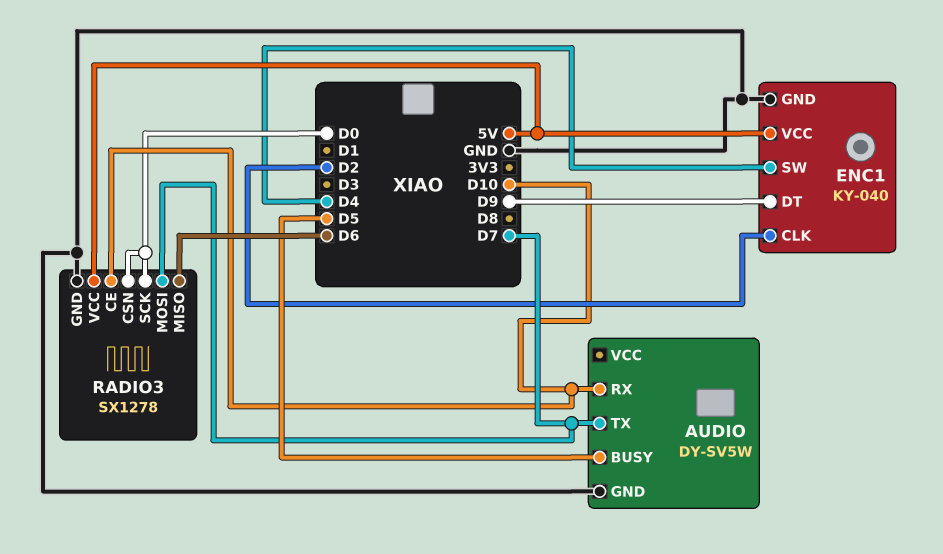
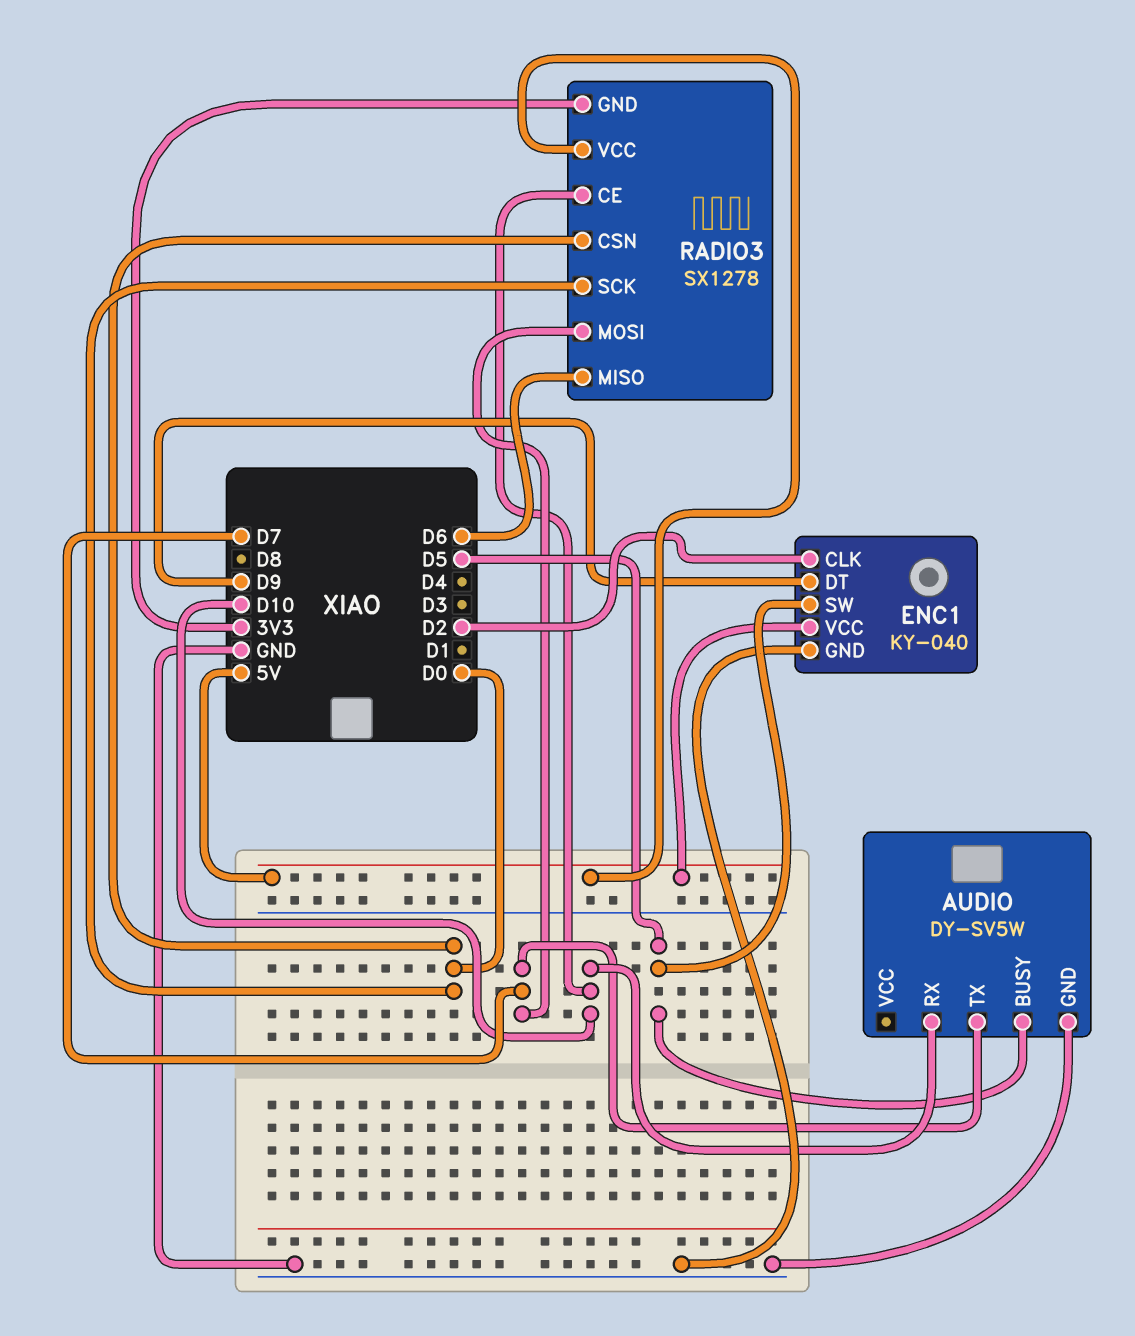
ENC1 pin SW: D4 -> D5
RADIO3 pin GND: GND -> 3V3

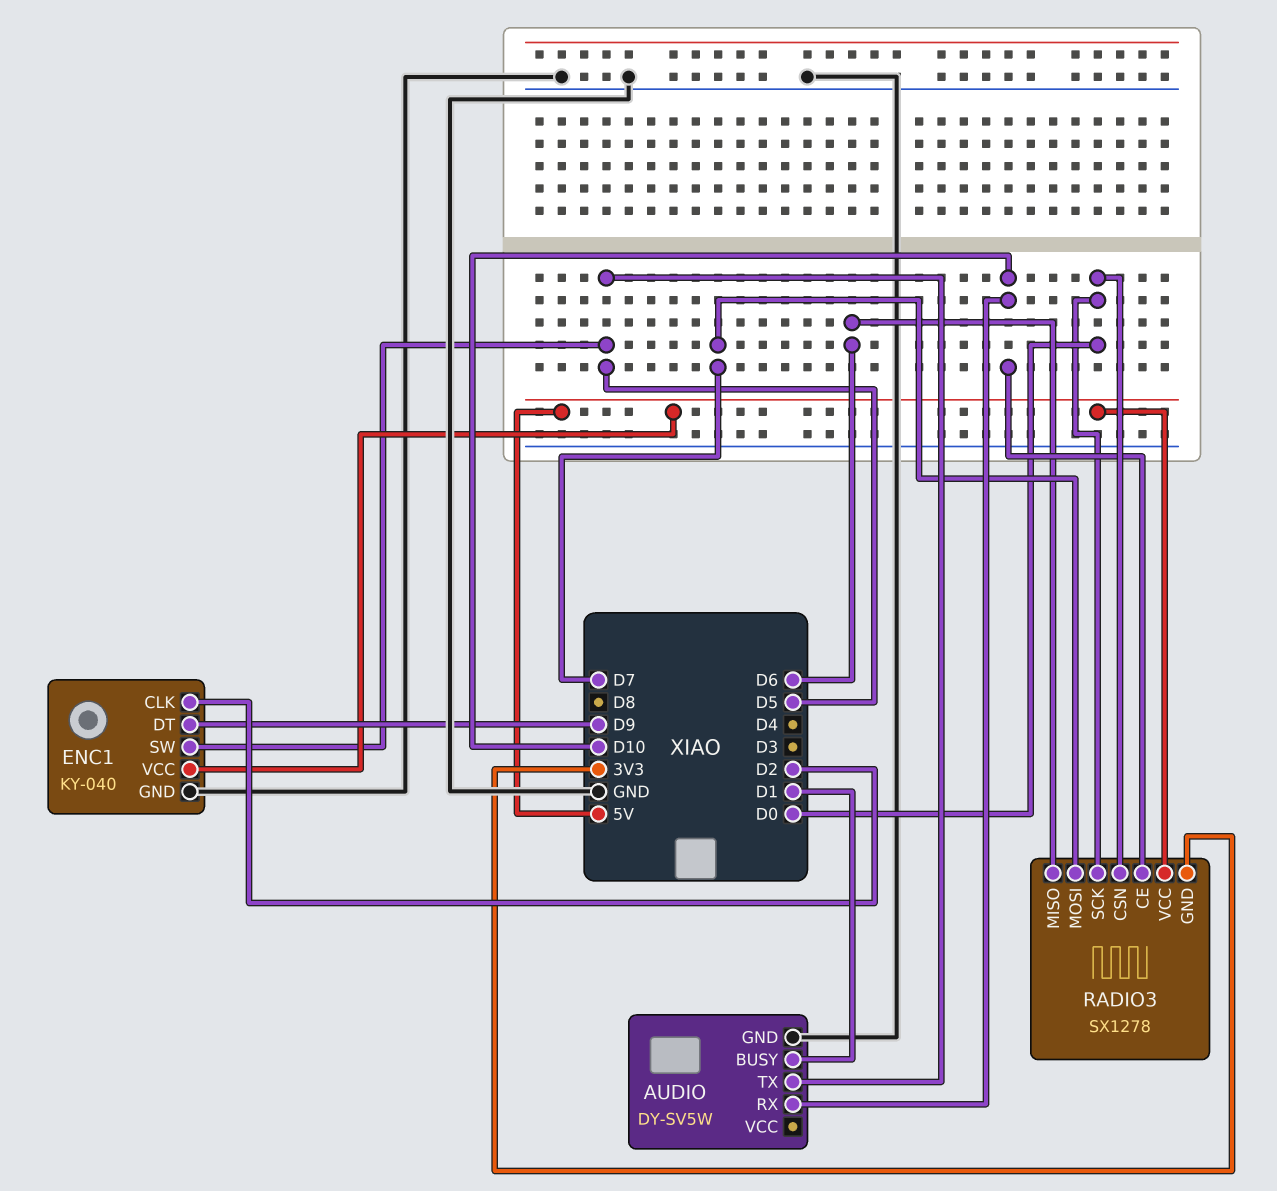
AUDIO pin BUSY: D5 -> D1
AUDIO pin TX: D7 -> D5

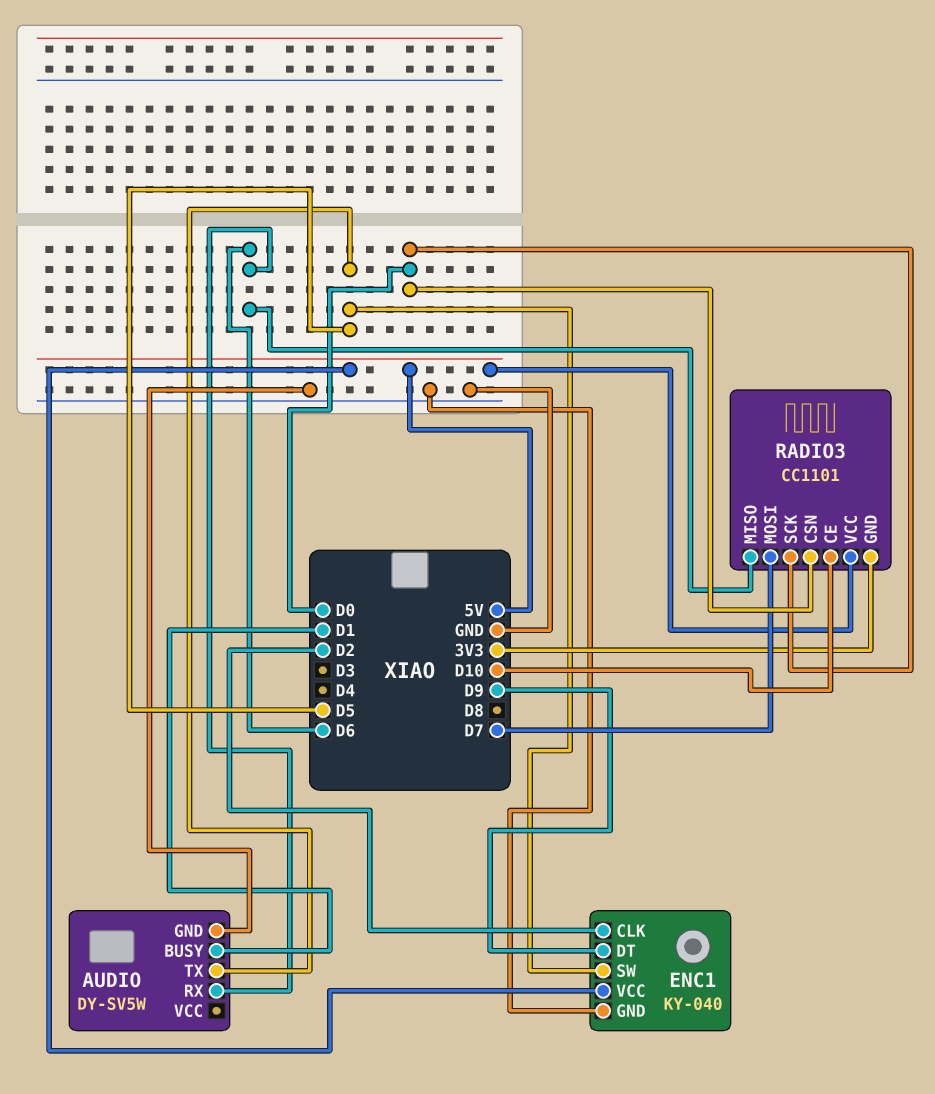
AUDIO pin RX: D10 -> D6
RADIO3: SX1278 -> CC1101

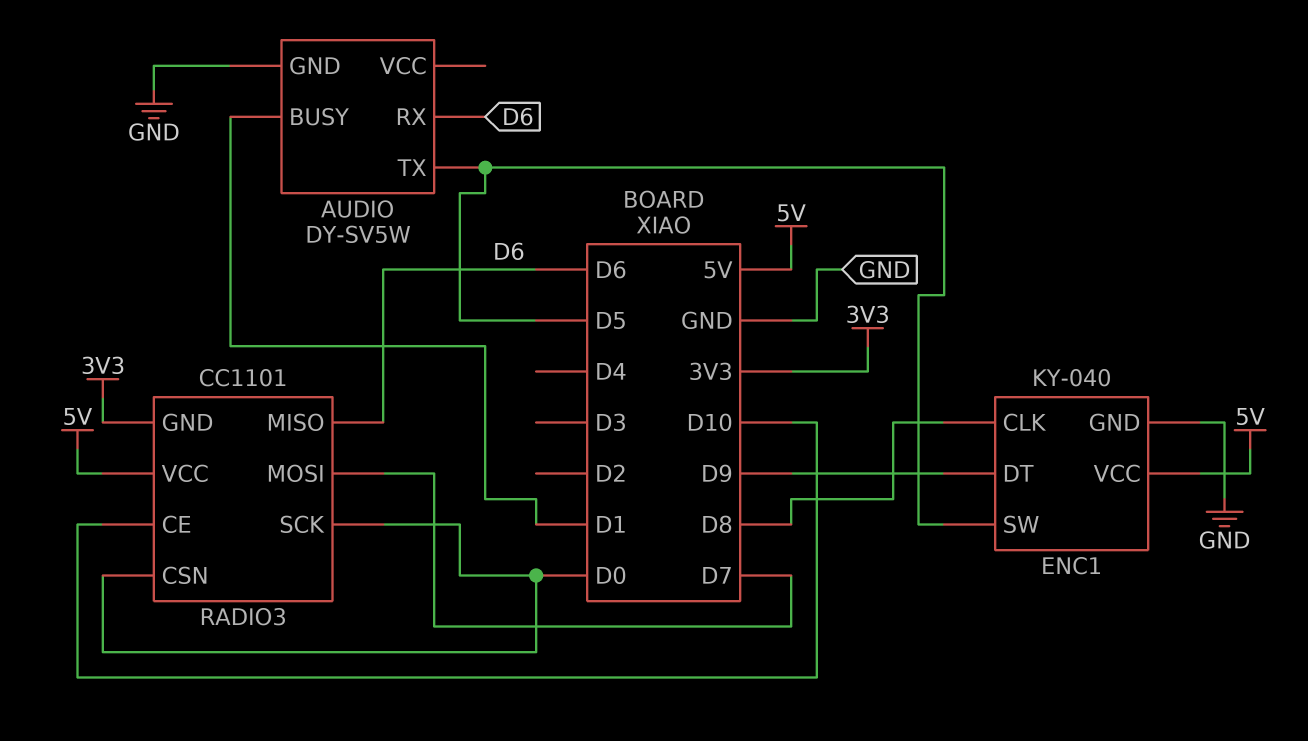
ENC1 pin CLK: D2 -> D8

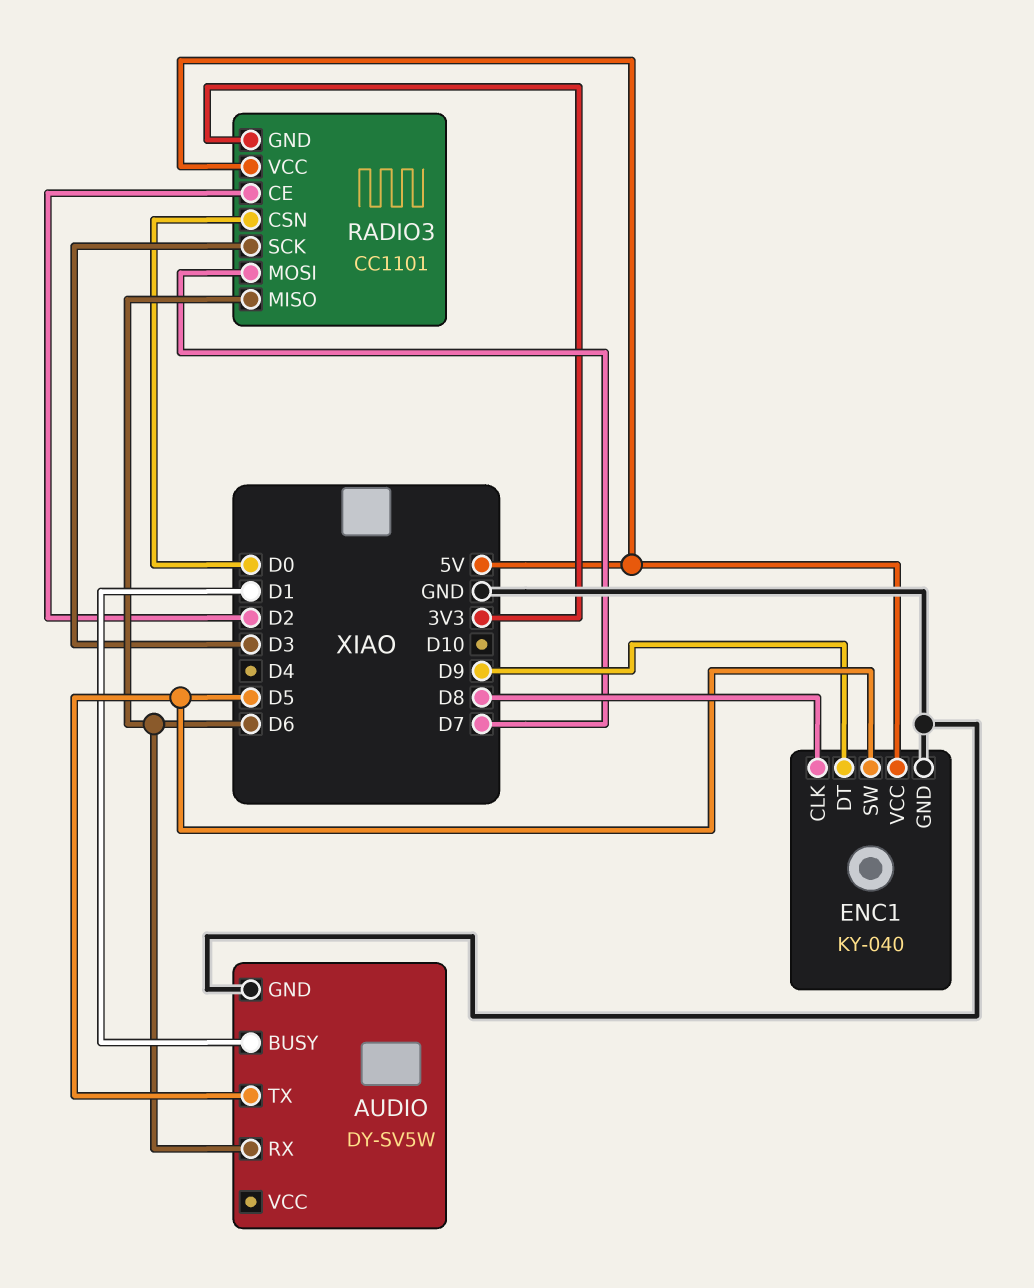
RADIO3 pin CE: D10 -> D2
RADIO3 pin SCK: D0 -> D3

